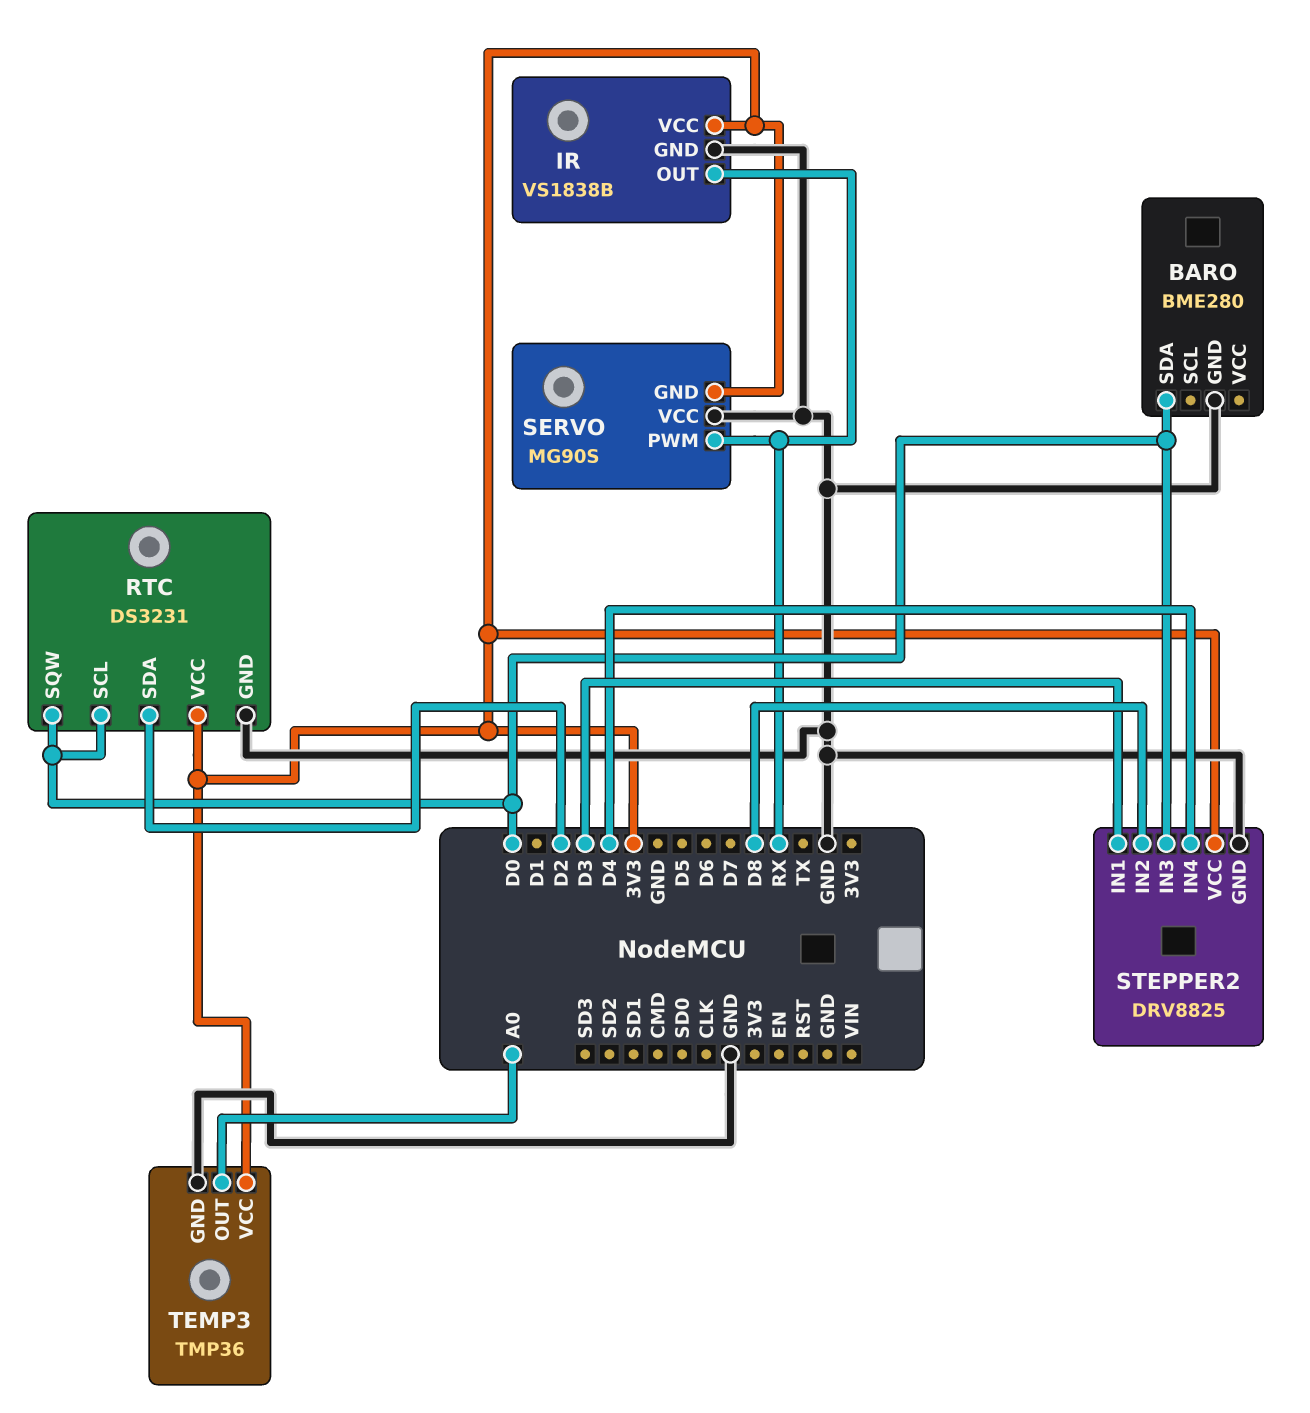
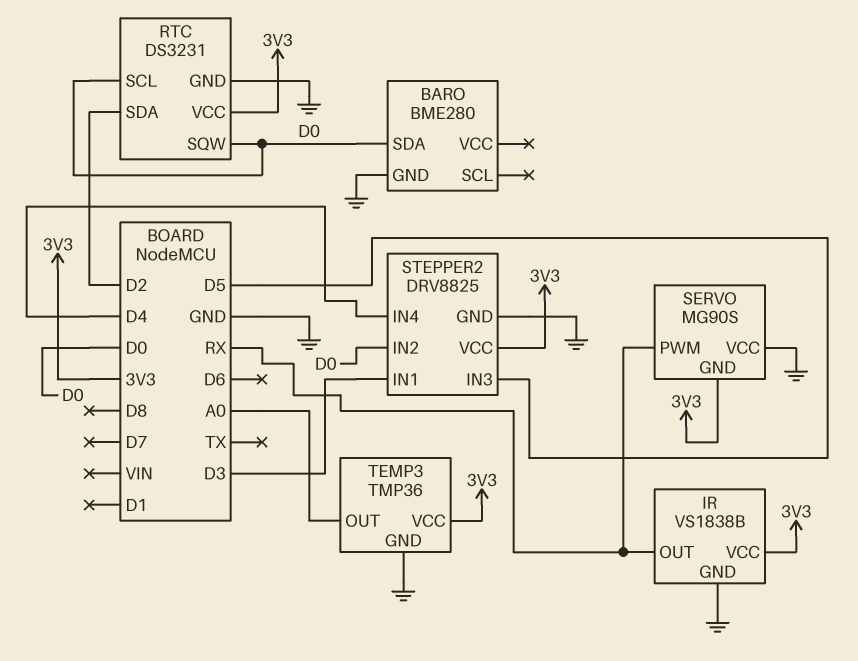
STEPPER2 pin IN2: D8 -> D0
STEPPER2 pin IN3: D0 -> D5

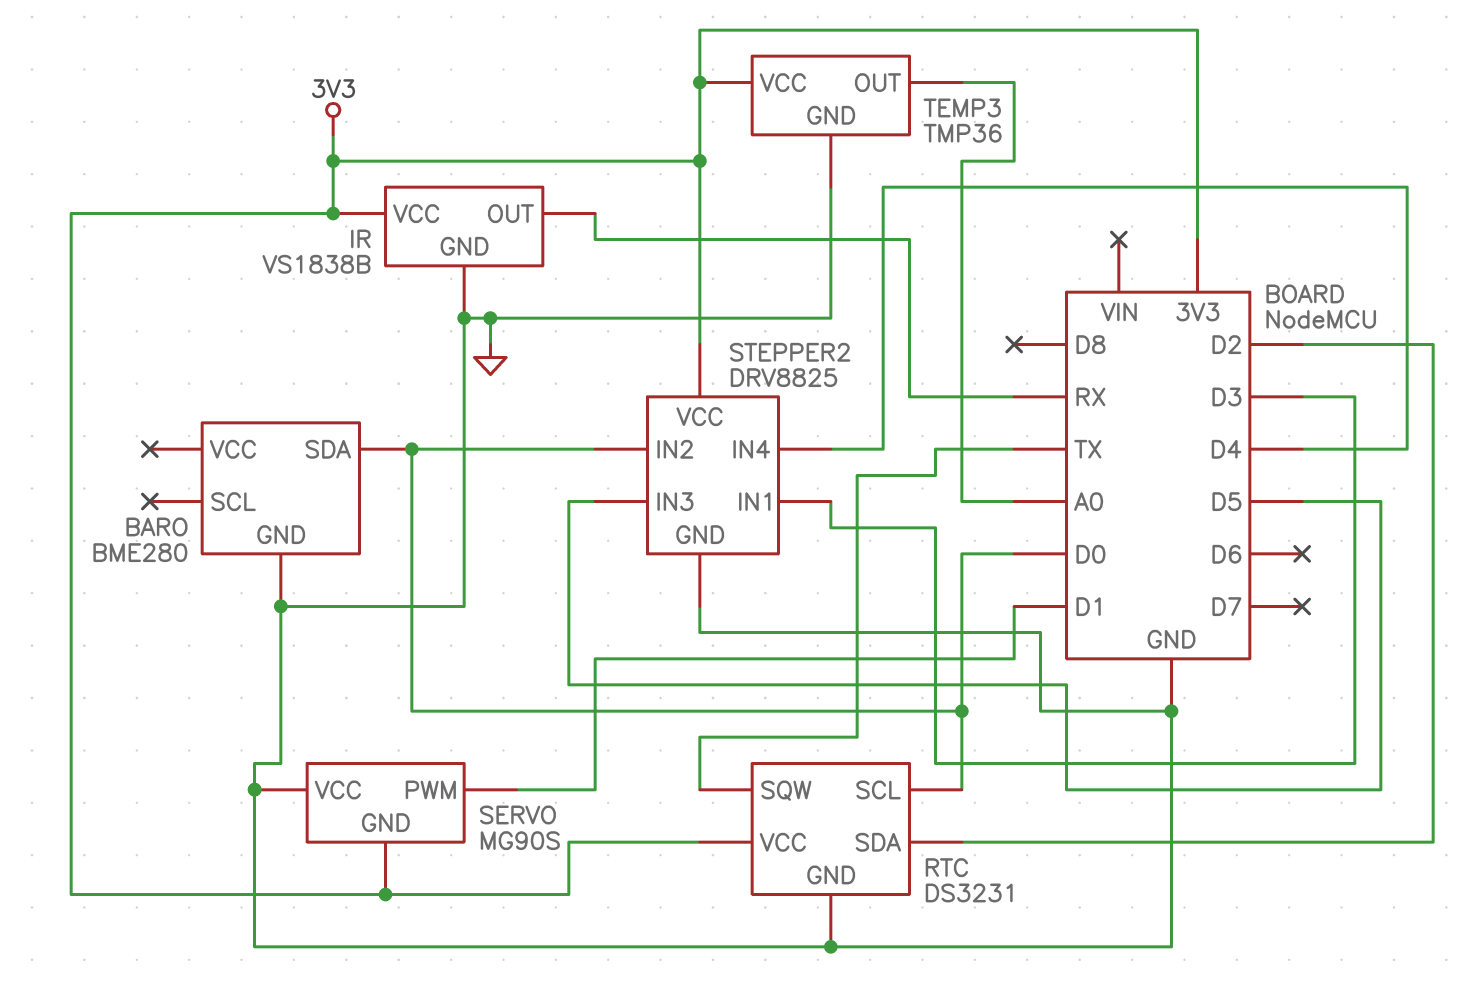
RTC pin SQW: D0 -> TX
SERVO pin PWM: RX -> D1

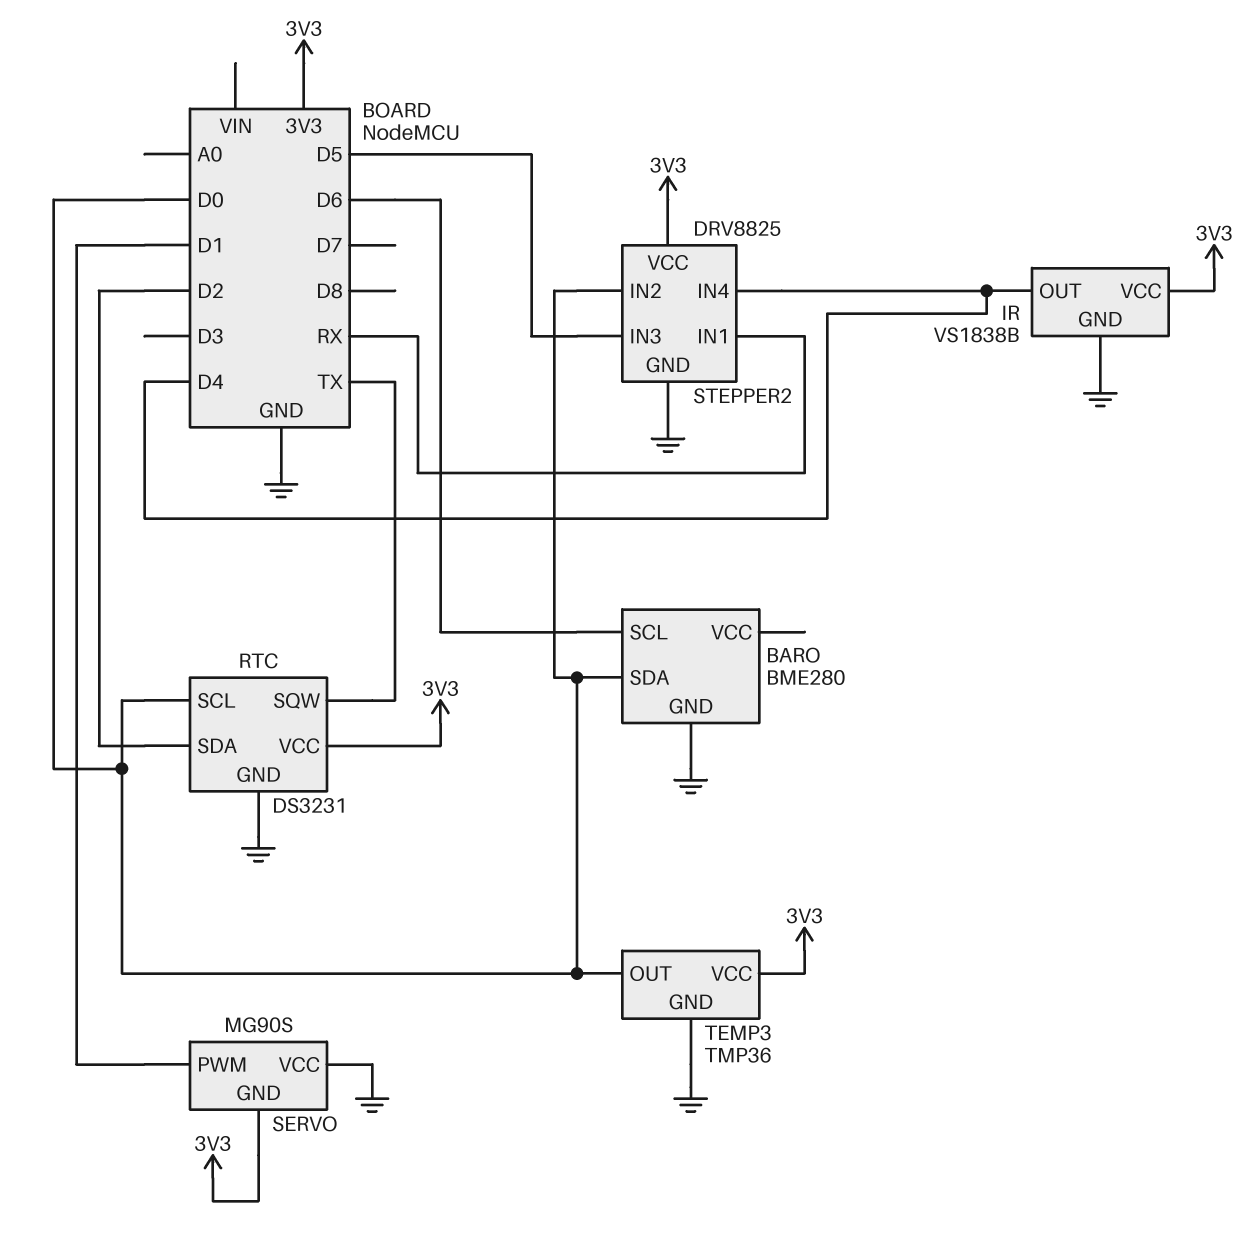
BARO pin SCL: none -> D6
IR pin OUT: RX -> D4
STEPPER2 pin IN1: D3 -> RX
TEMP3 pin OUT: A0 -> D0

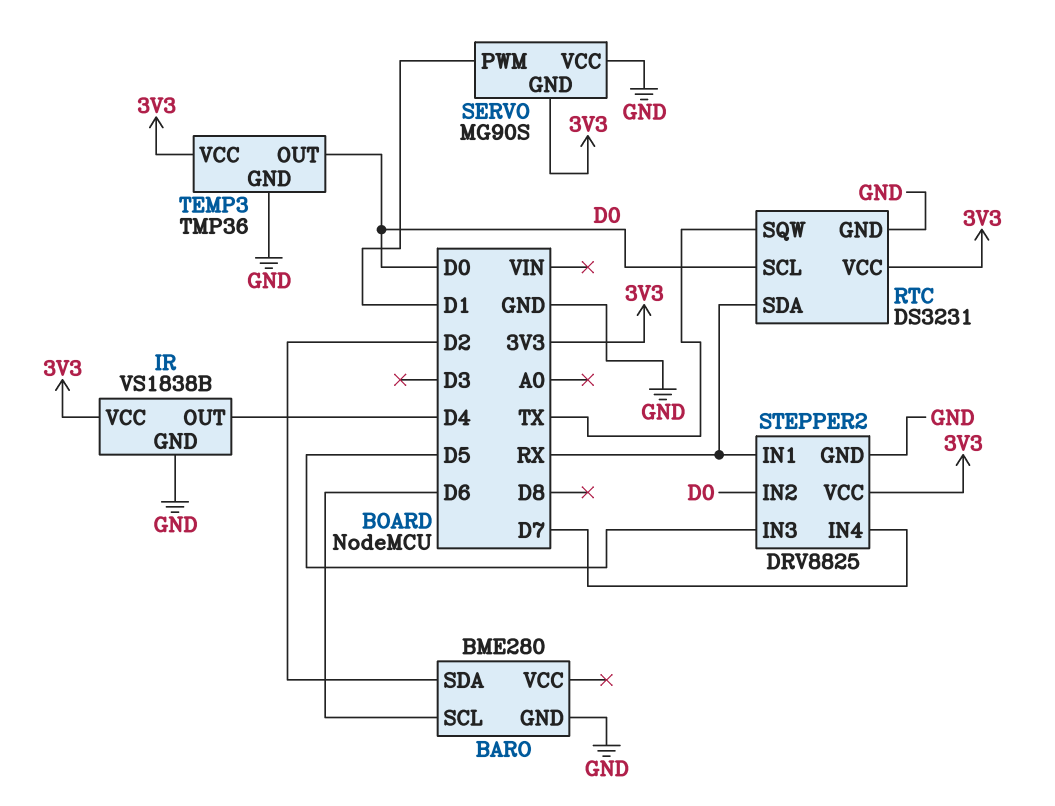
BARO pin SDA: D0 -> D2
RTC pin SDA: D2 -> RX
STEPPER2 pin IN4: D4 -> D7

